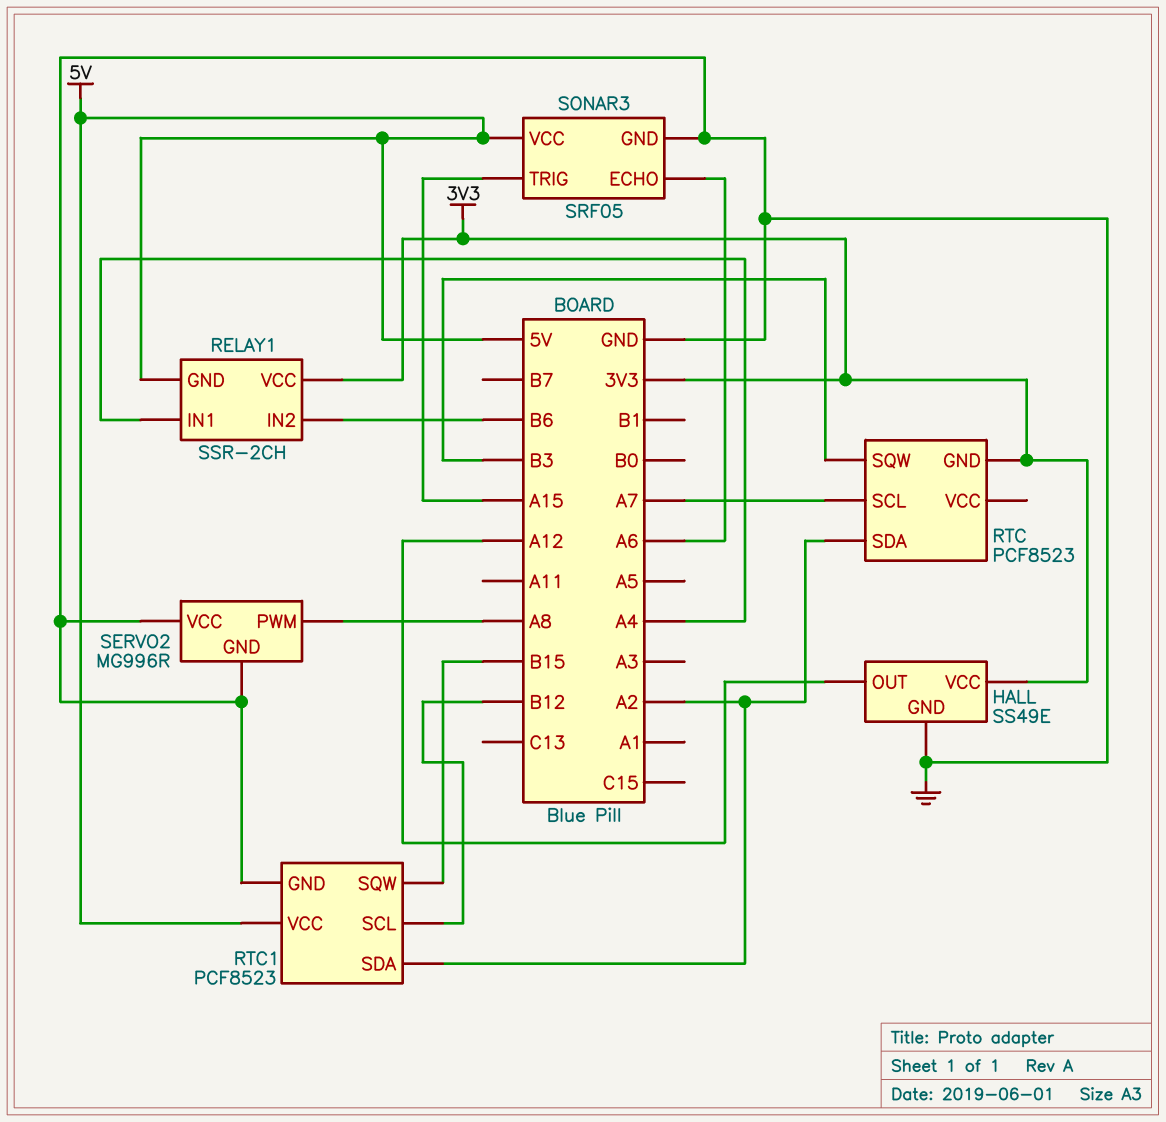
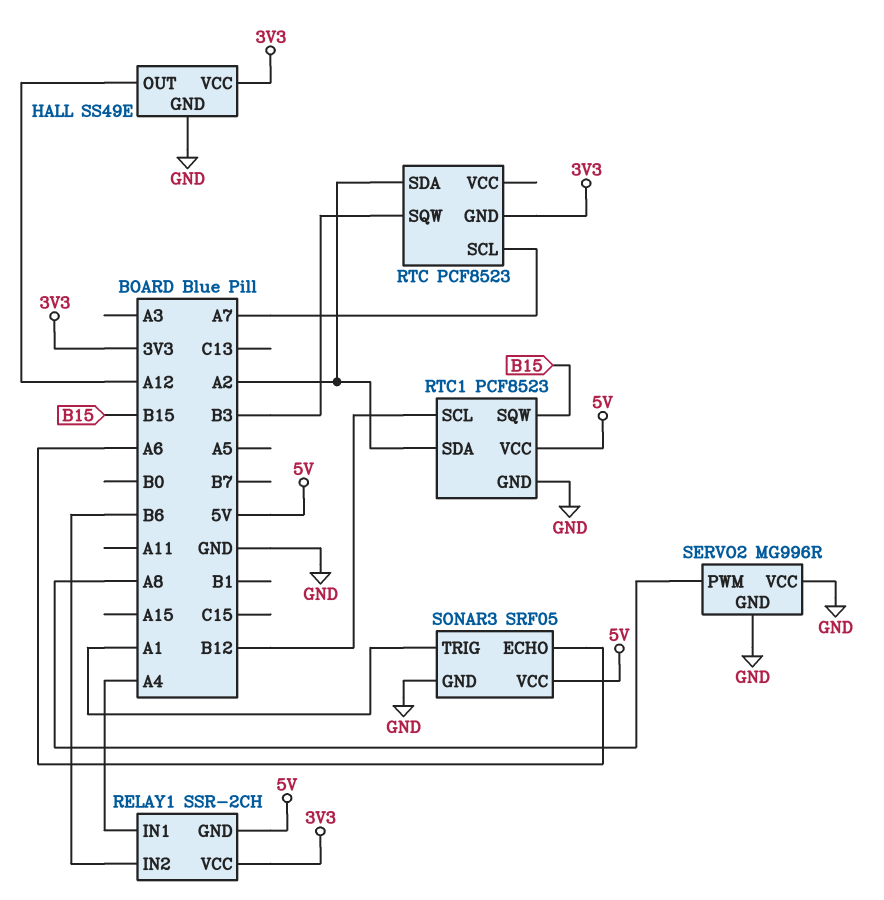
SONAR3 pin TRIG: A15 -> A1

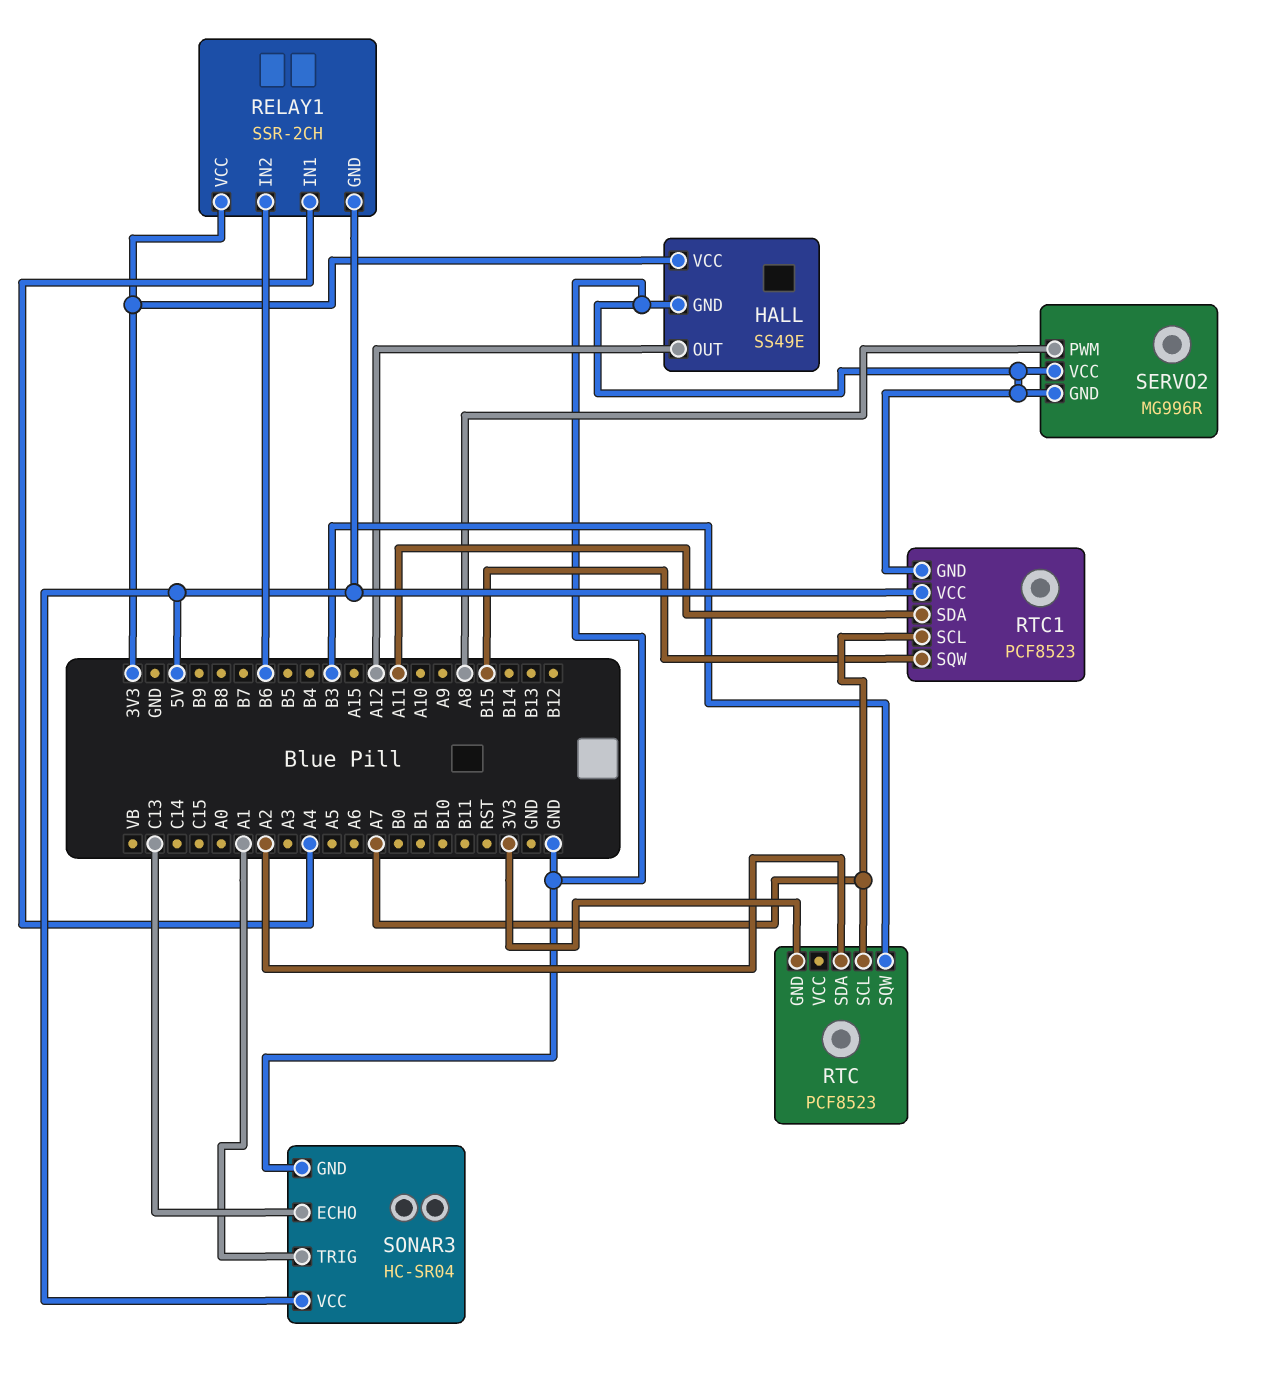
RTC1 pin SCL: B12 -> A7
RTC1 pin SDA: A2 -> A11
SONAR3: SRF05 -> HC-SR04
SONAR3 pin ECHO: A6 -> C13

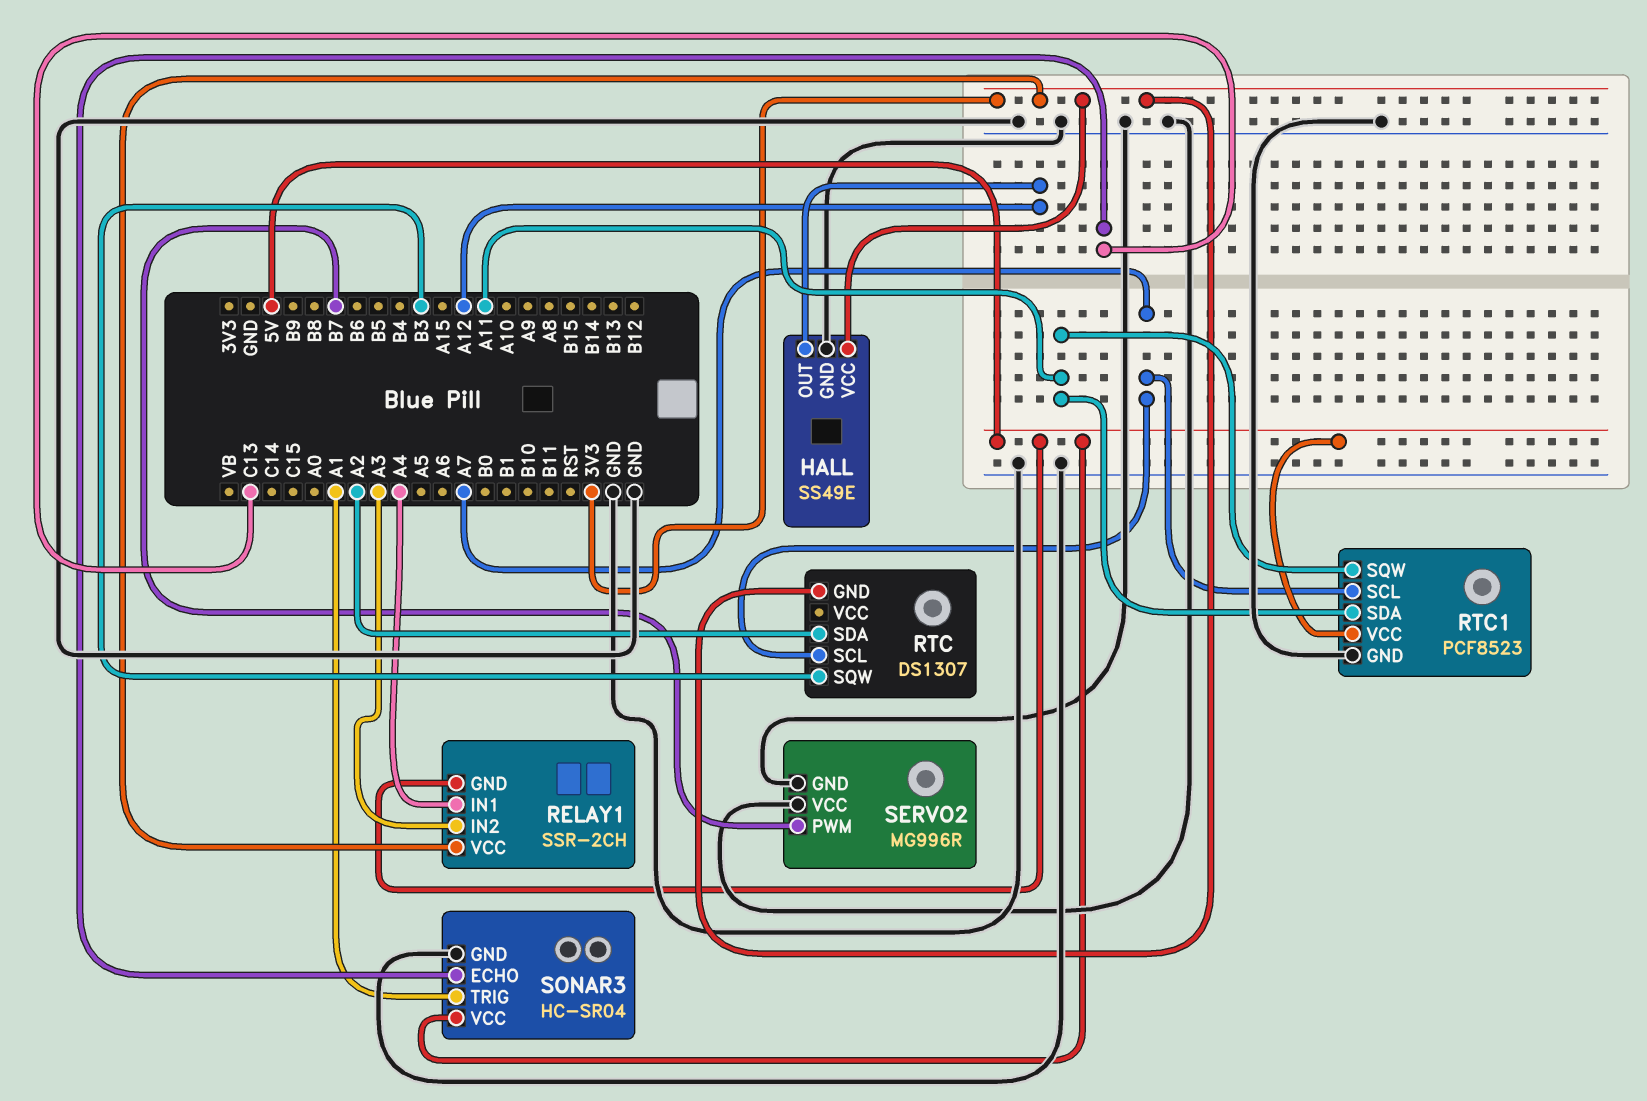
RELAY1 pin IN2: B6 -> A3
RTC: PCF8523 -> DS1307
RTC1 pin SQW: B15 -> A11
SERVO2 pin PWM: A8 -> B7

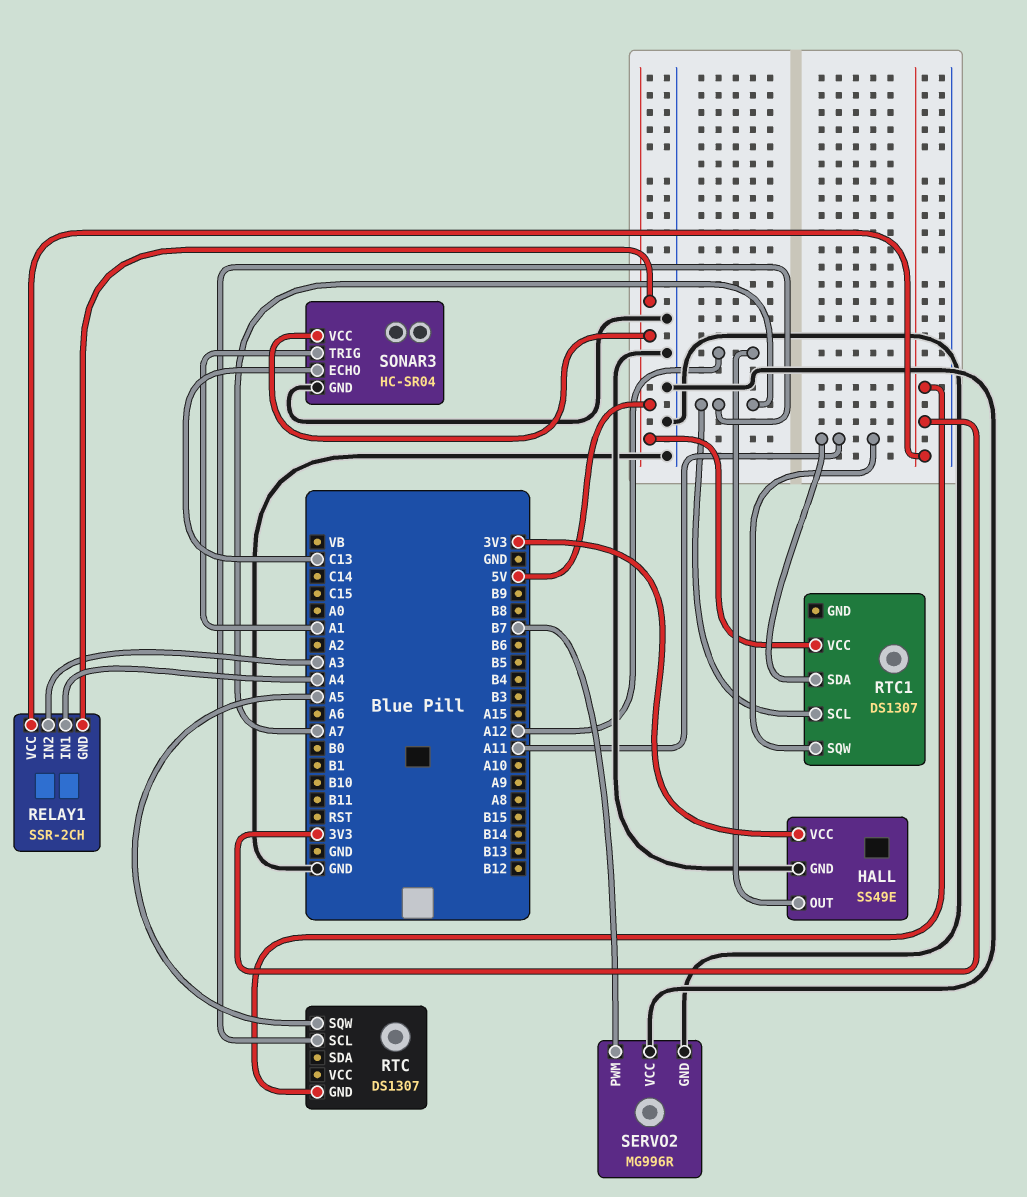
RTC pin SDA: A2 -> none
RTC pin SQW: B3 -> A5
RTC1: PCF8523 -> DS1307
RTC1 pin GND: GND -> none

